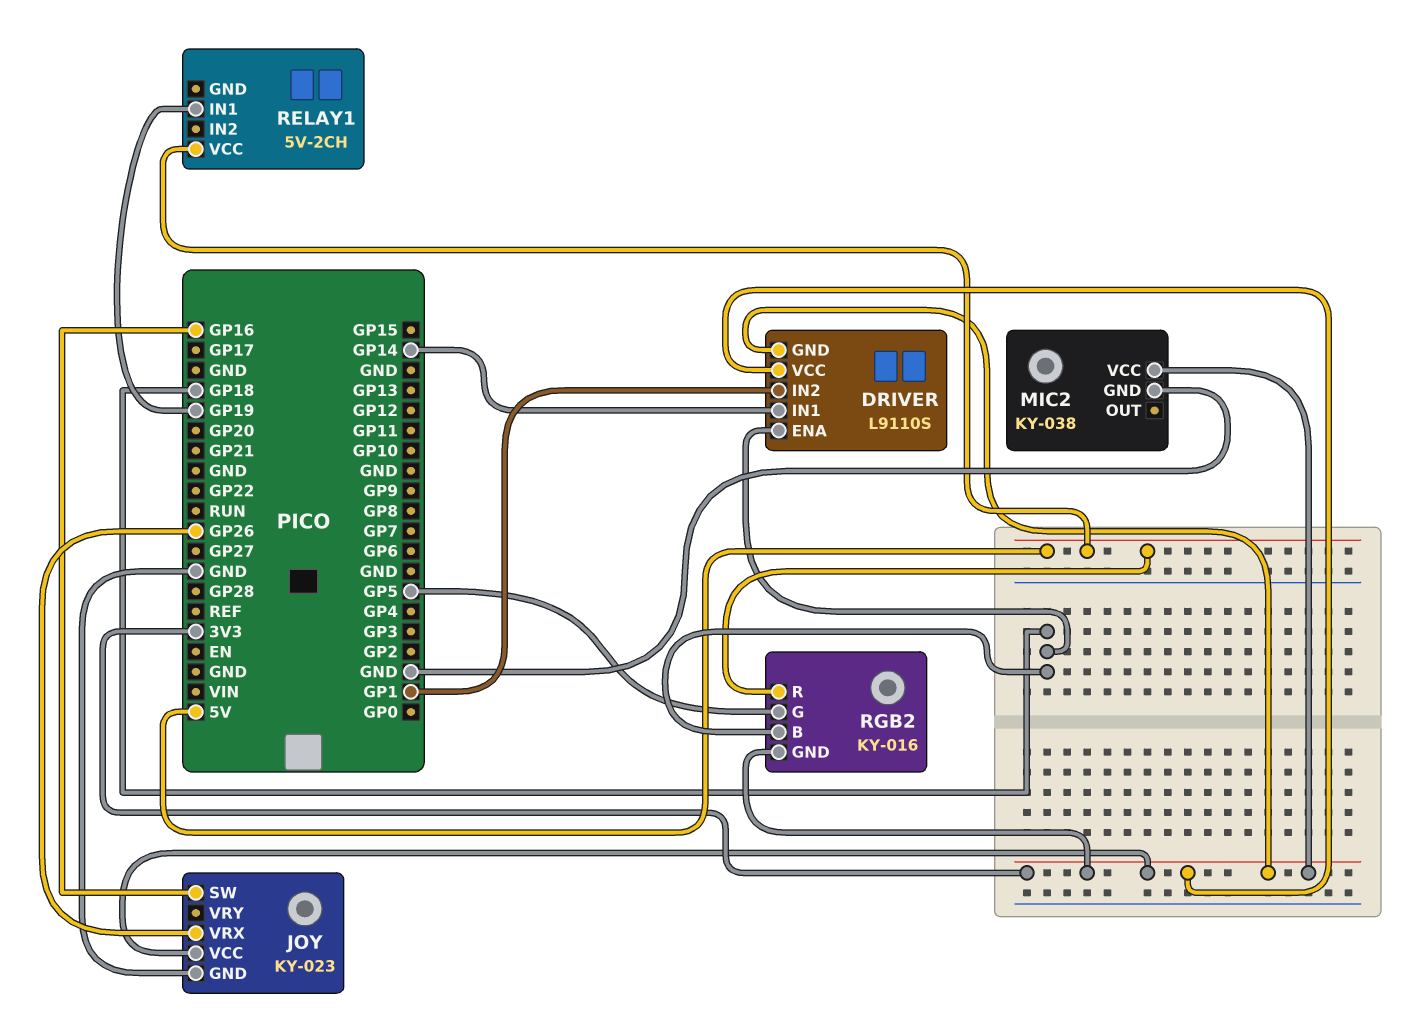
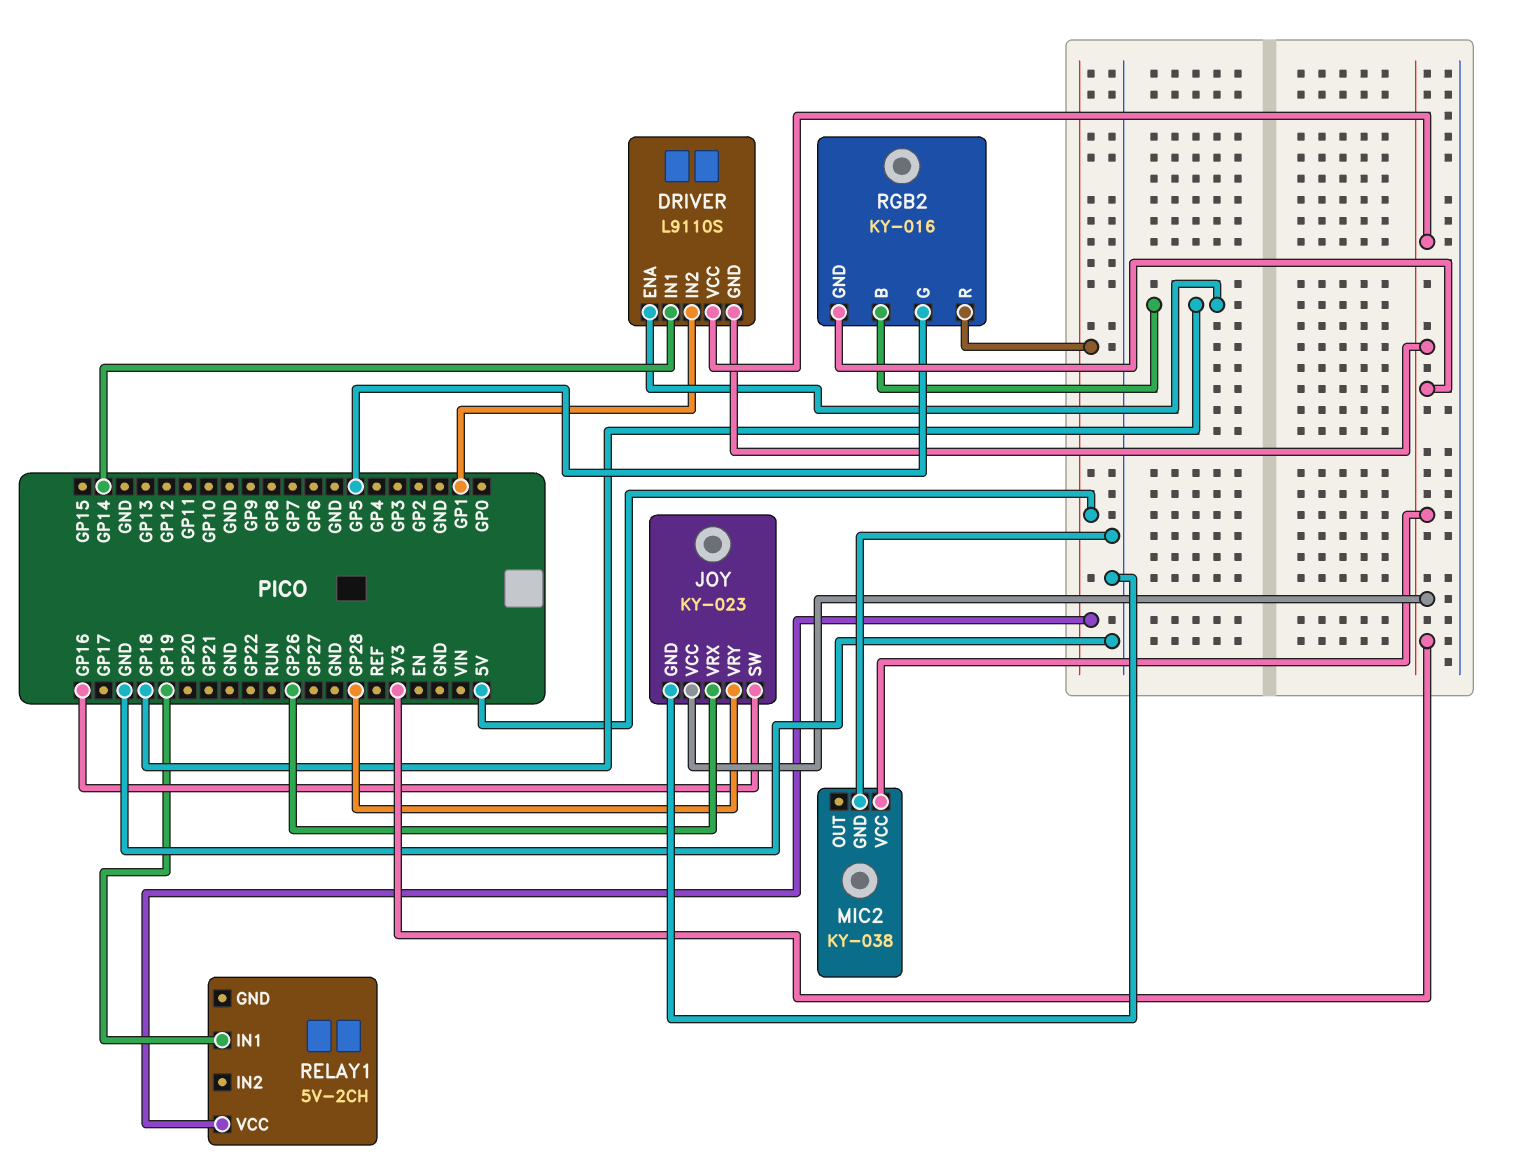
JOY pin VRY: none -> GP28

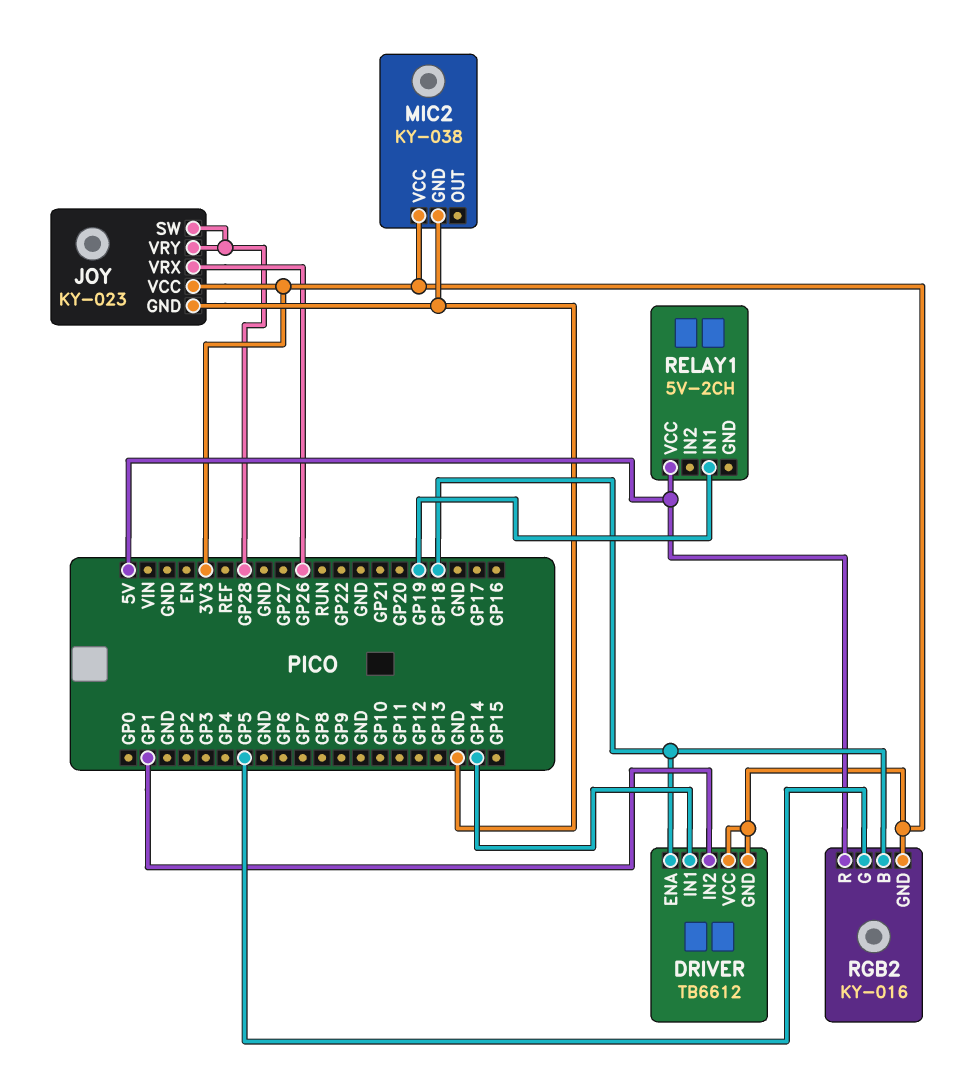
DRIVER: L9110S -> TB6612
JOY pin SW: GP16 -> GP28

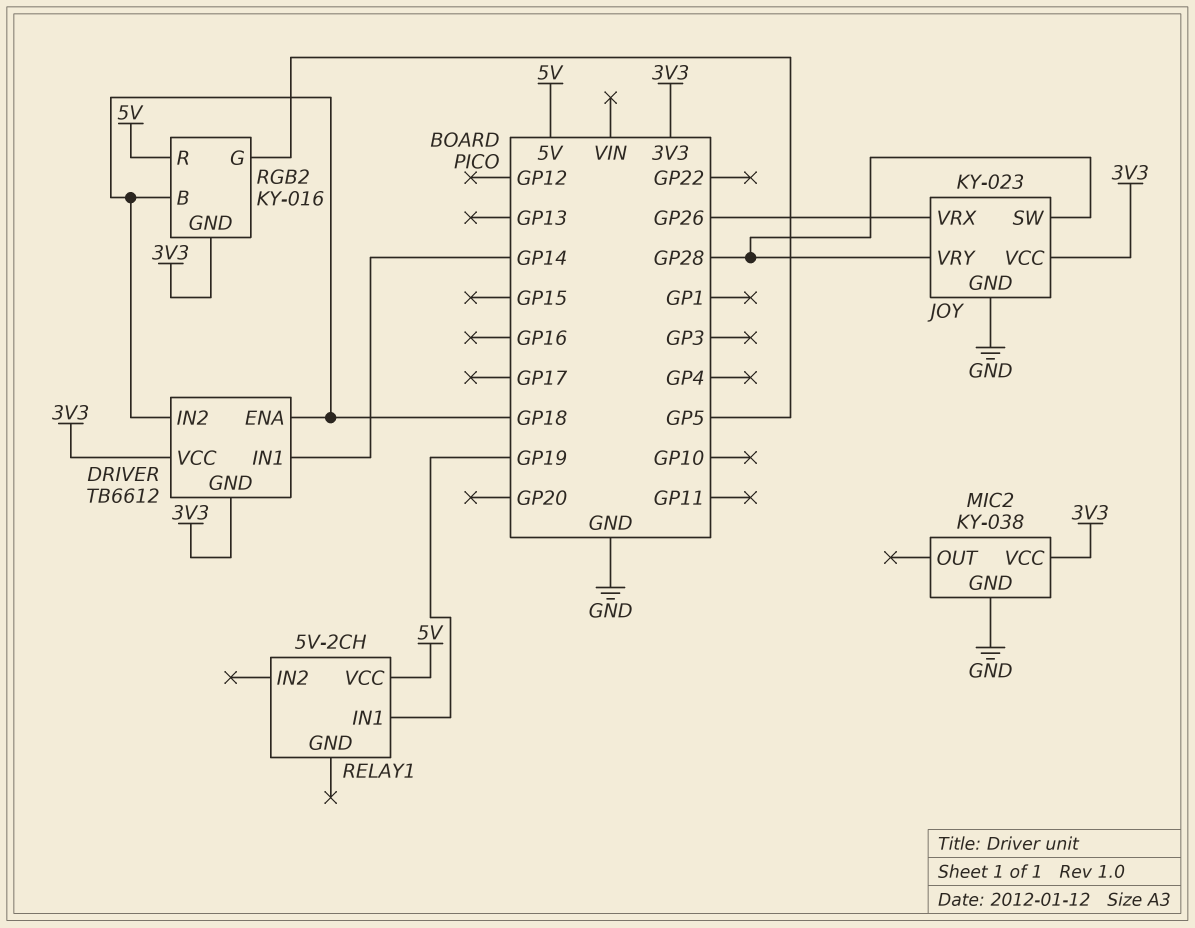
DRIVER pin IN2: GP1 -> GP18

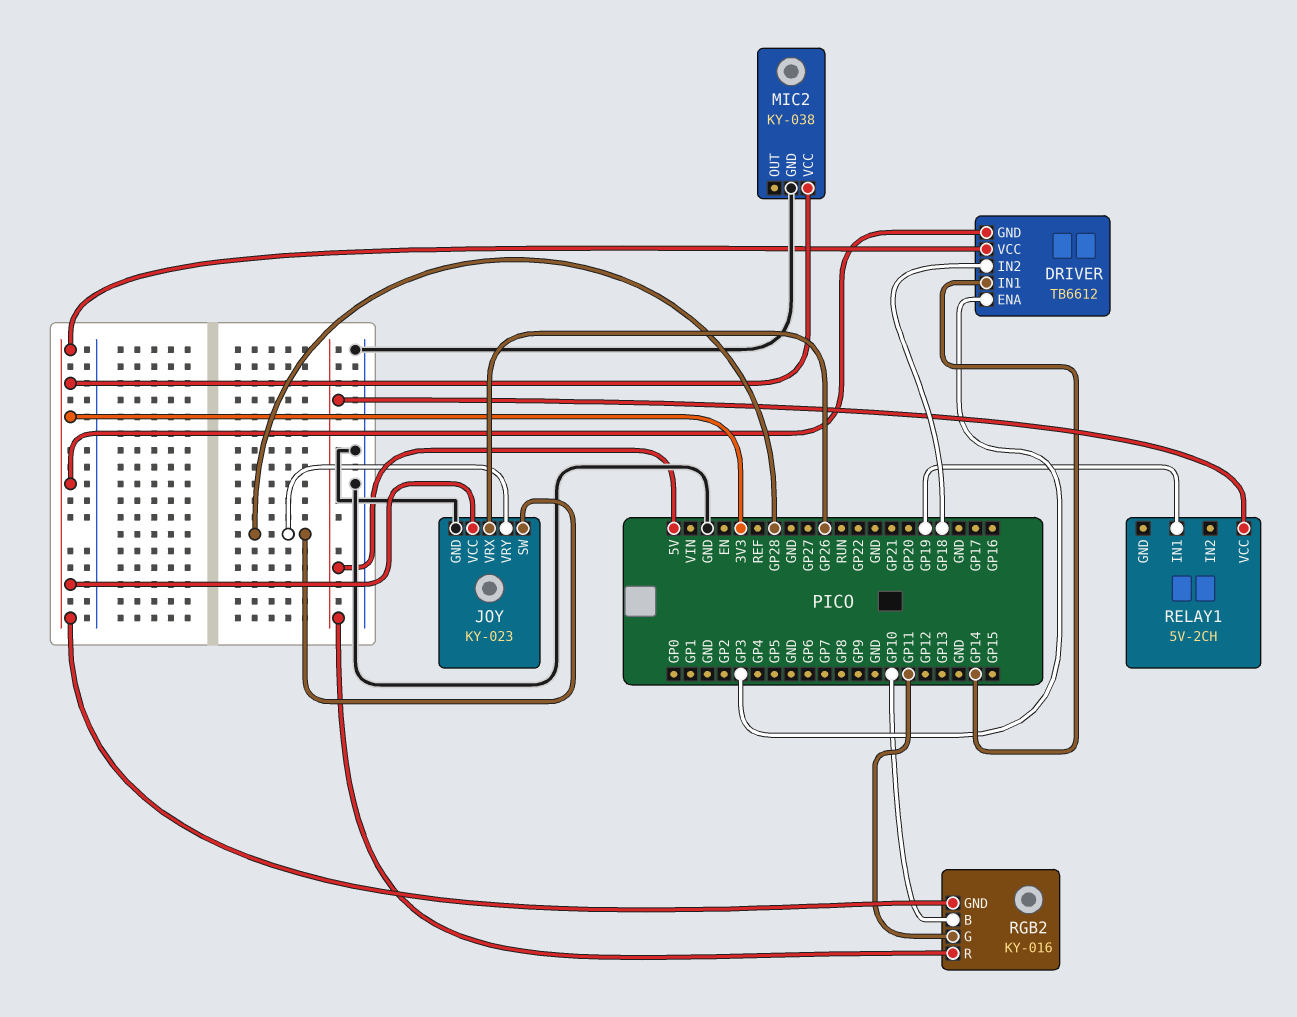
DRIVER pin ENA: GP18 -> GP3
RGB2 pin B: GP18 -> GP10
RGB2 pin G: GP5 -> GP11

